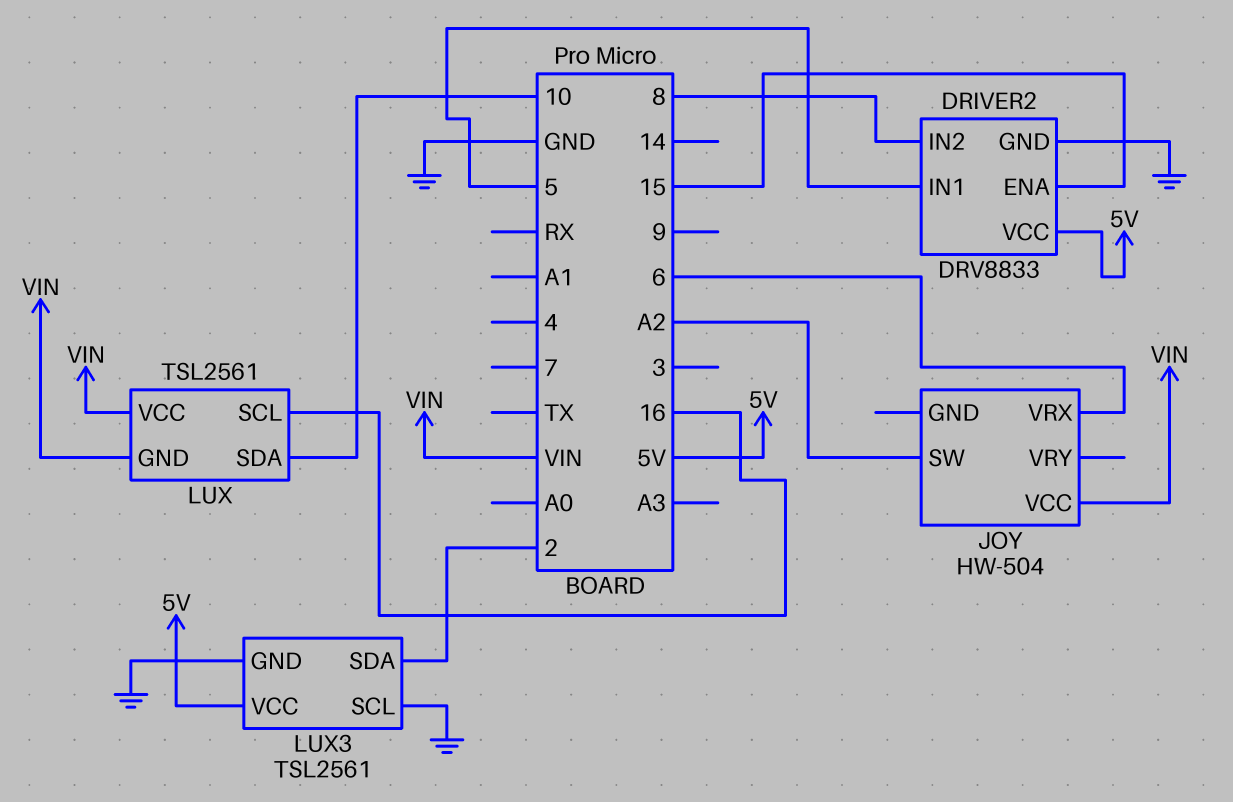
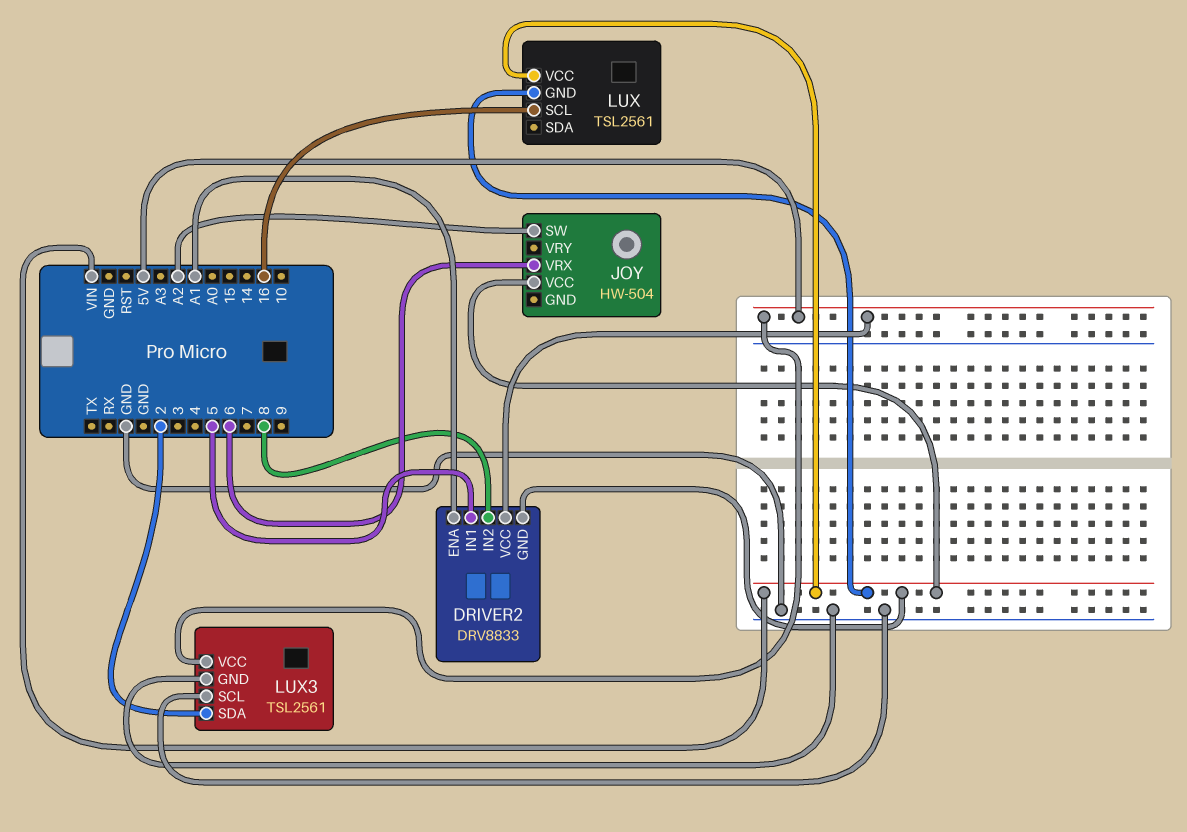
DRIVER2 pin ENA: 15 -> A1
DRIVER2 pin GND: GND -> VIN
LUX pin SDA: 10 -> none

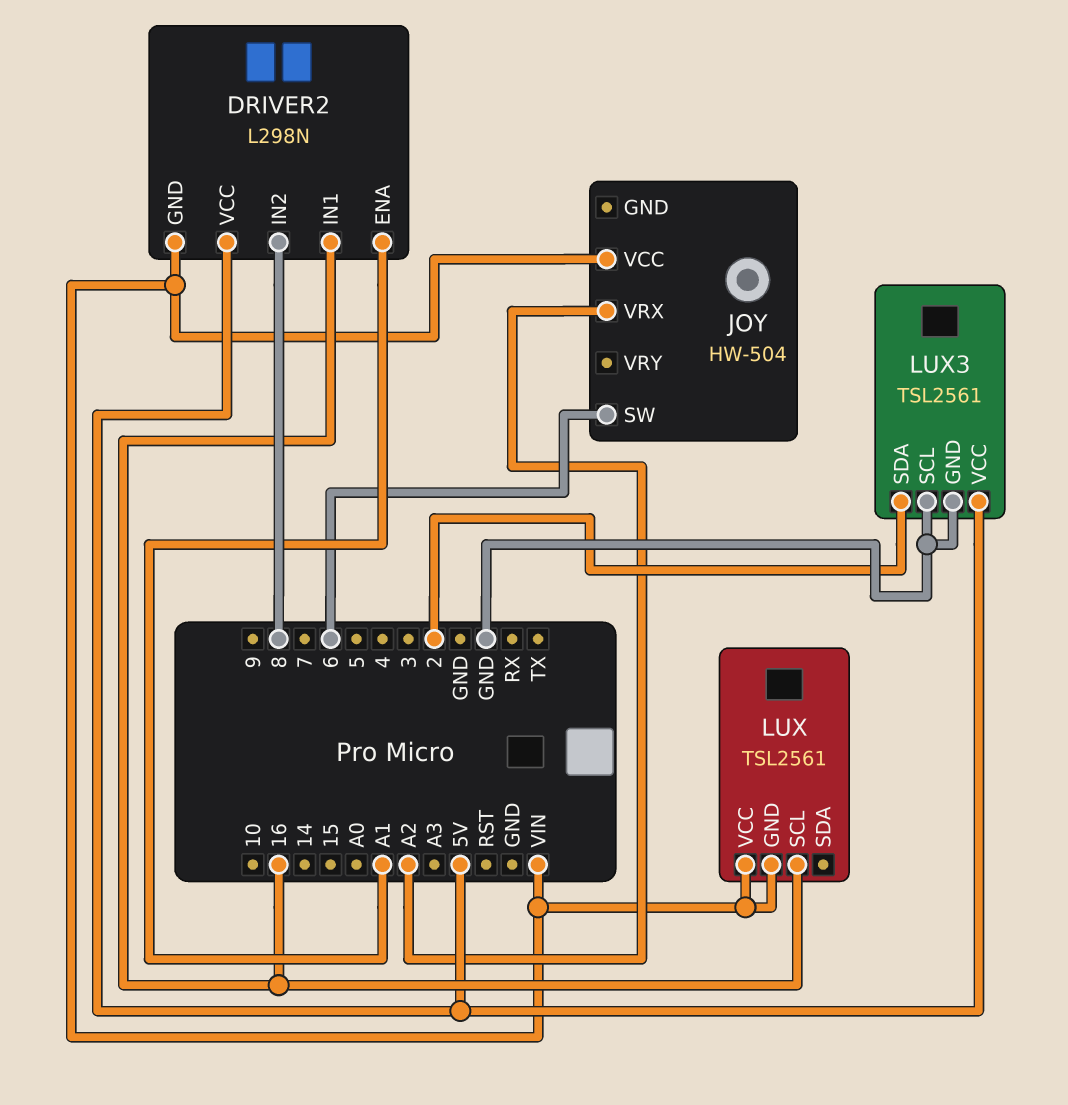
DRIVER2: DRV8833 -> L298N
DRIVER2 pin IN1: 5 -> 16
JOY pin SW: A2 -> 6
JOY pin VRX: 6 -> A2

